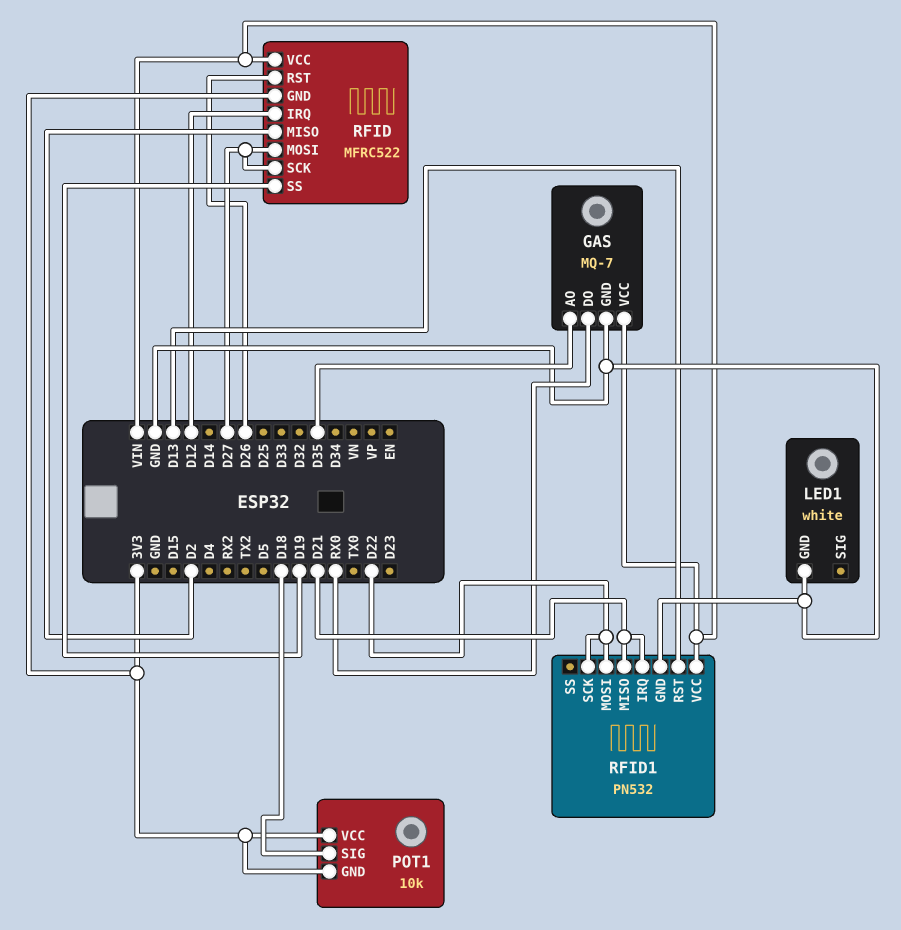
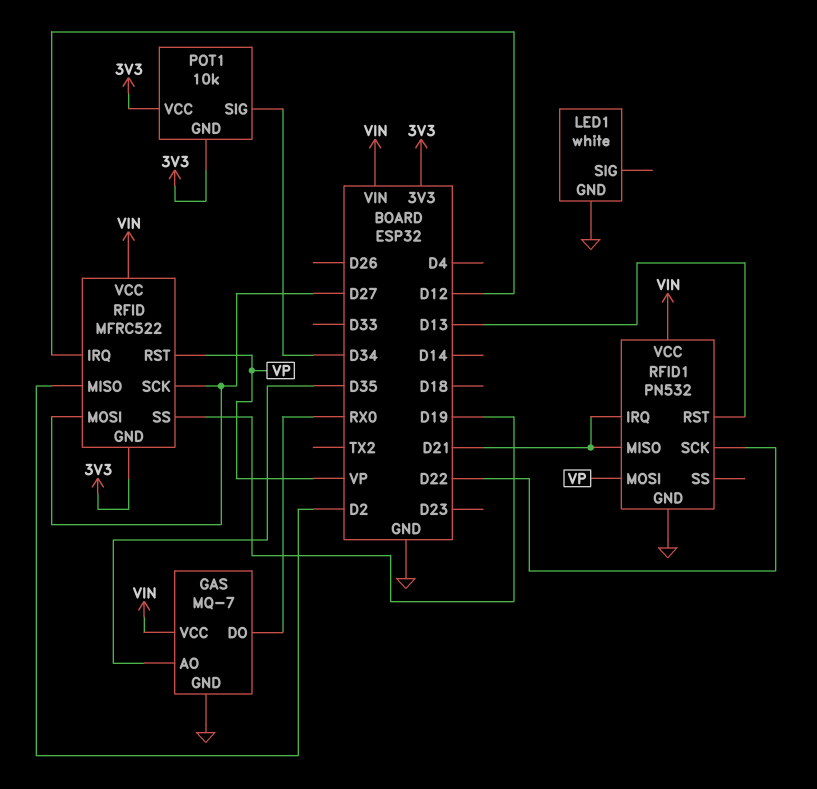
POT1 pin SIG: D18 -> D34
RFID pin RST: D26 -> VP
RFID1 pin MOSI: D22 -> VP

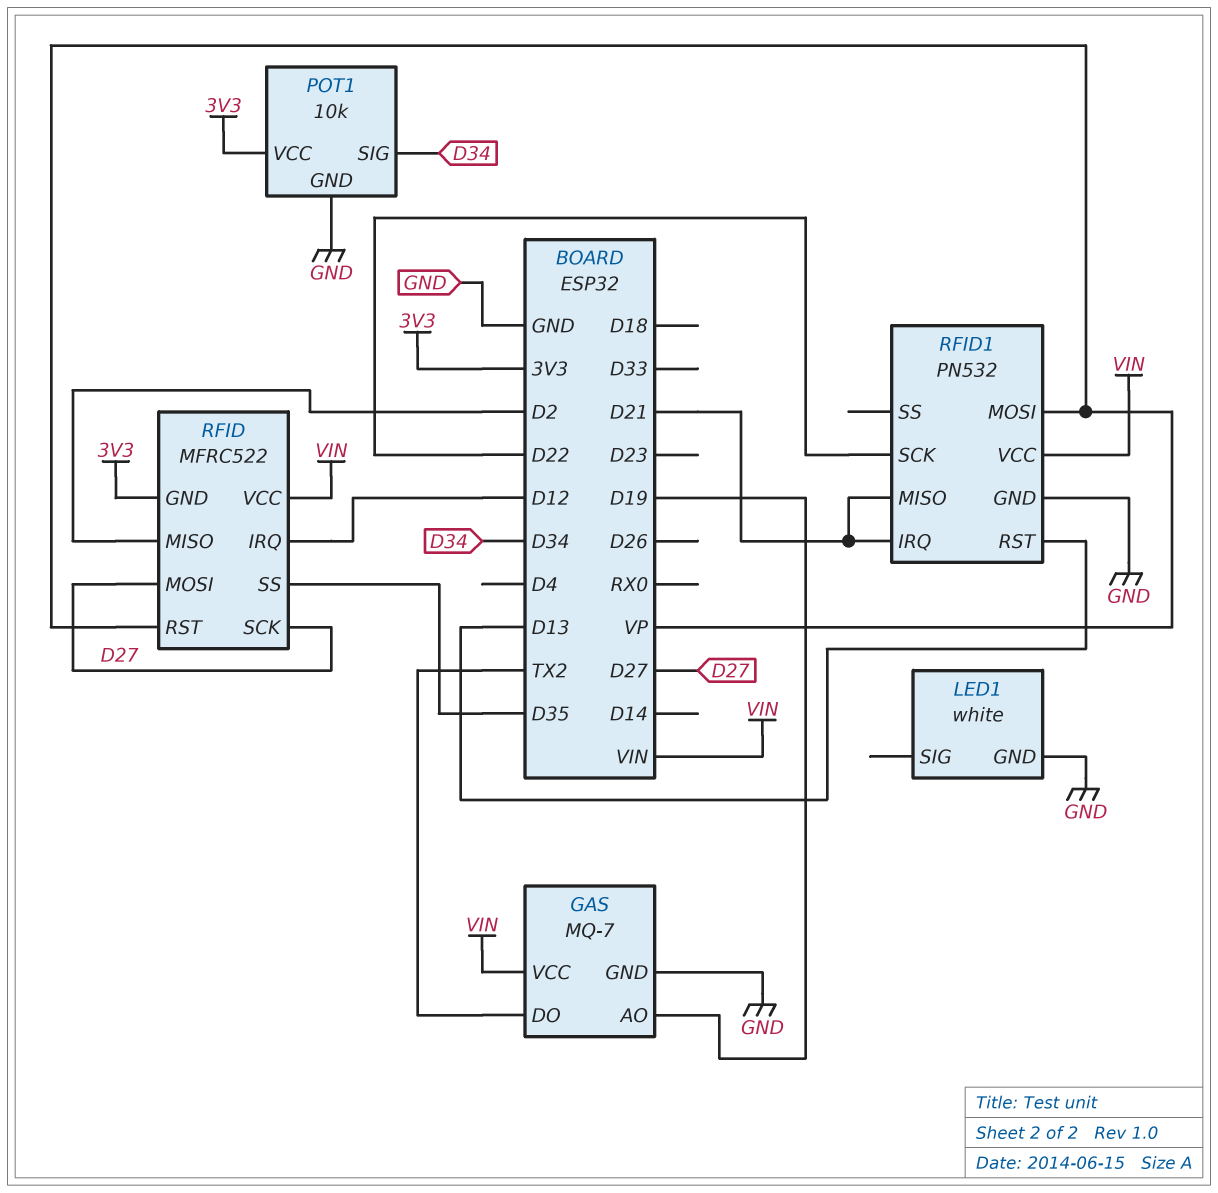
GAS pin AO: D35 -> D19
GAS pin DO: RX0 -> TX2
POT1 pin GND: 3V3 -> GND
RFID pin SS: D19 -> D35

